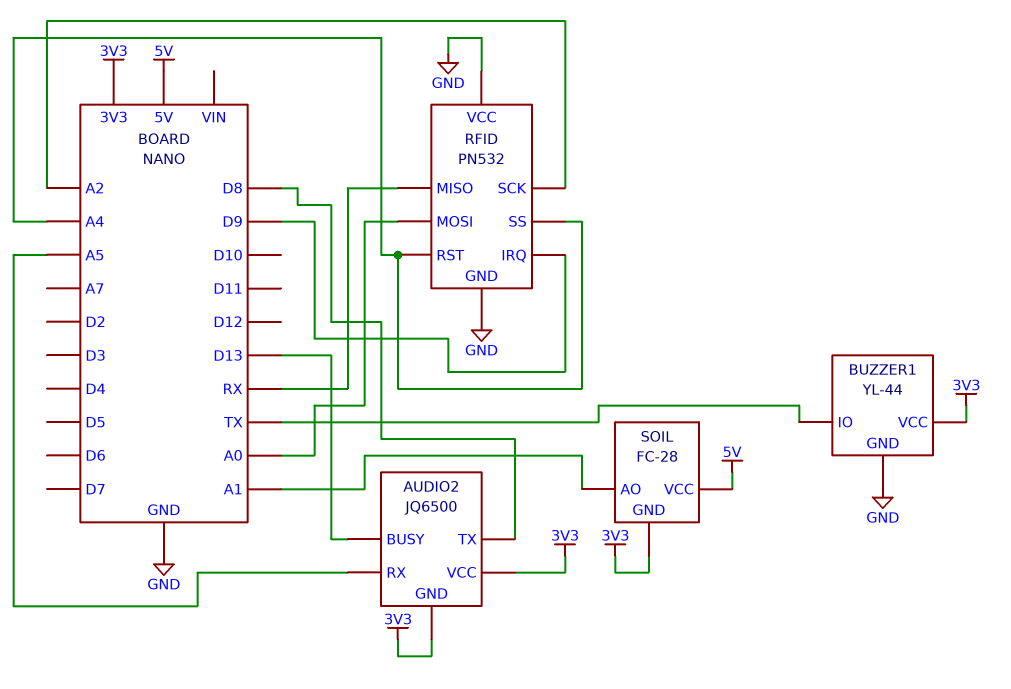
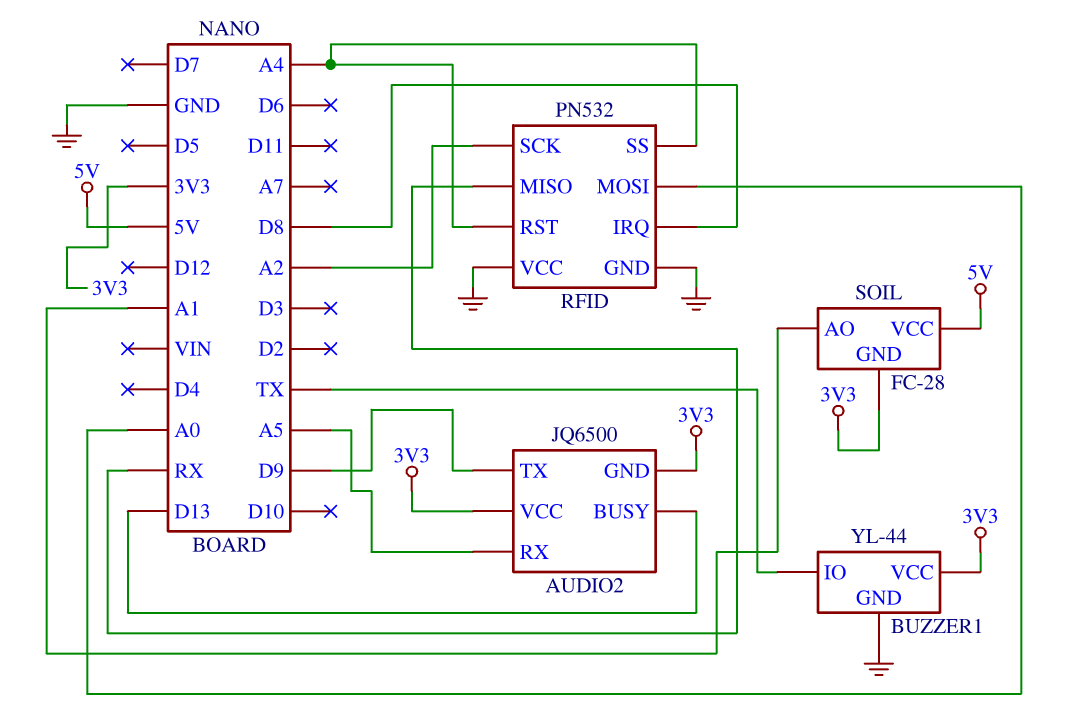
AUDIO2 pin TX: D8 -> D9
RFID pin IRQ: D9 -> D8

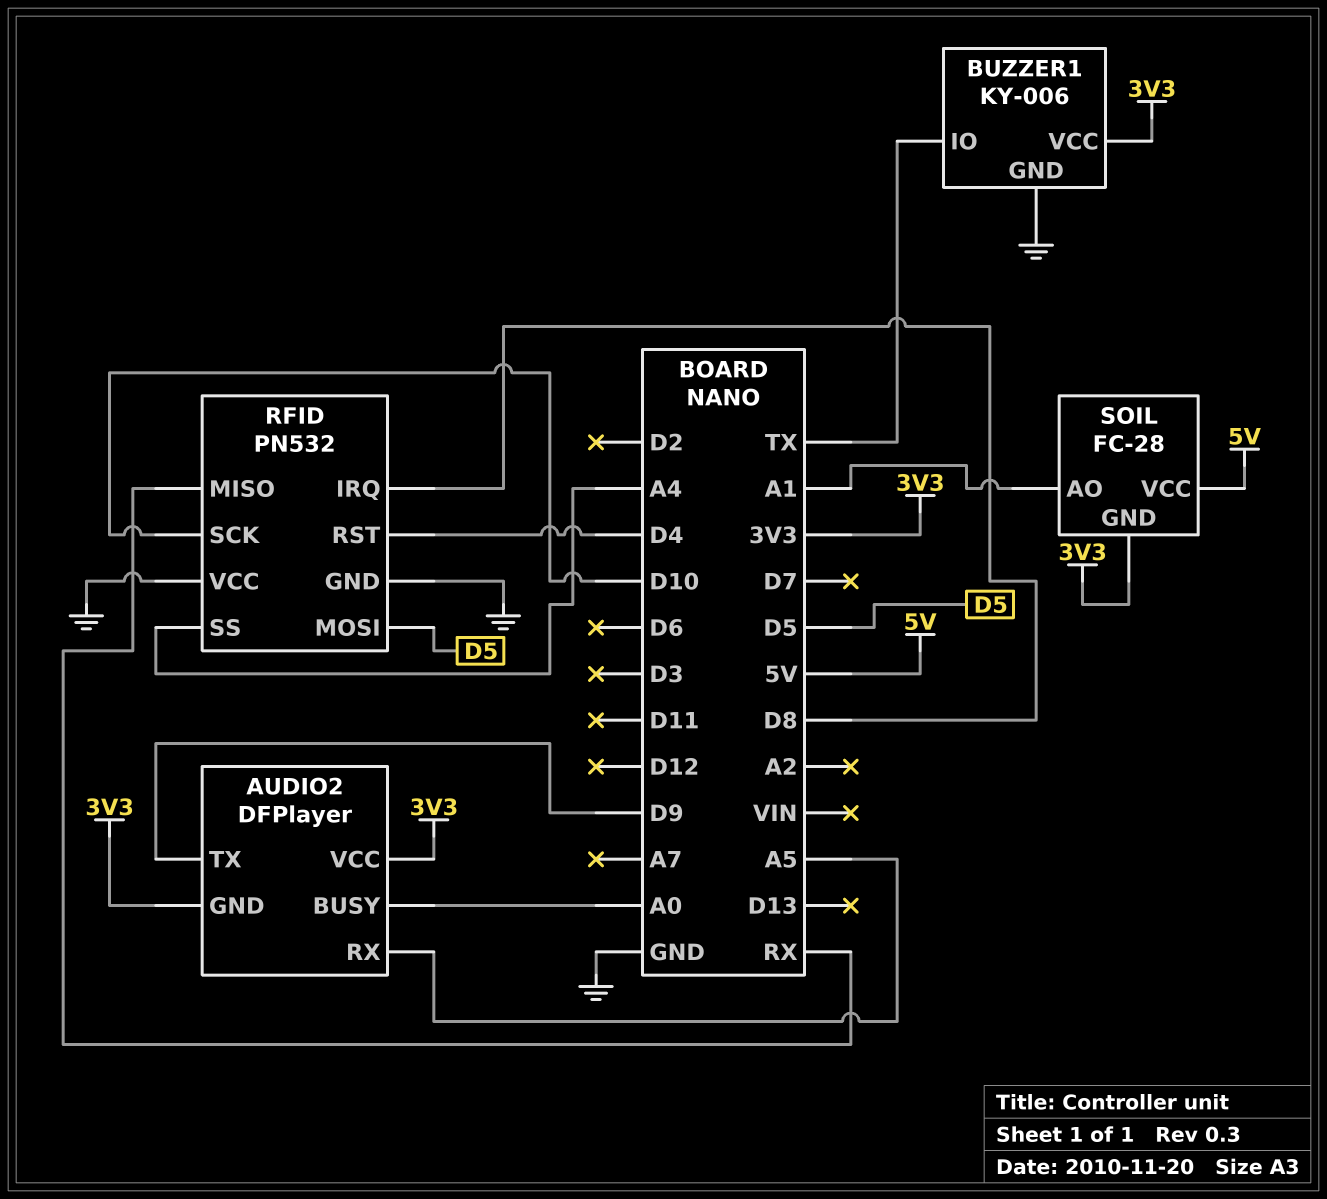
AUDIO2: JQ6500 -> DFPlayer
AUDIO2 pin BUSY: D13 -> A0
BUZZER1: YL-44 -> KY-006
RFID pin MOSI: A0 -> D5
RFID pin RST: A4 -> D4
RFID pin SCK: A2 -> D10

